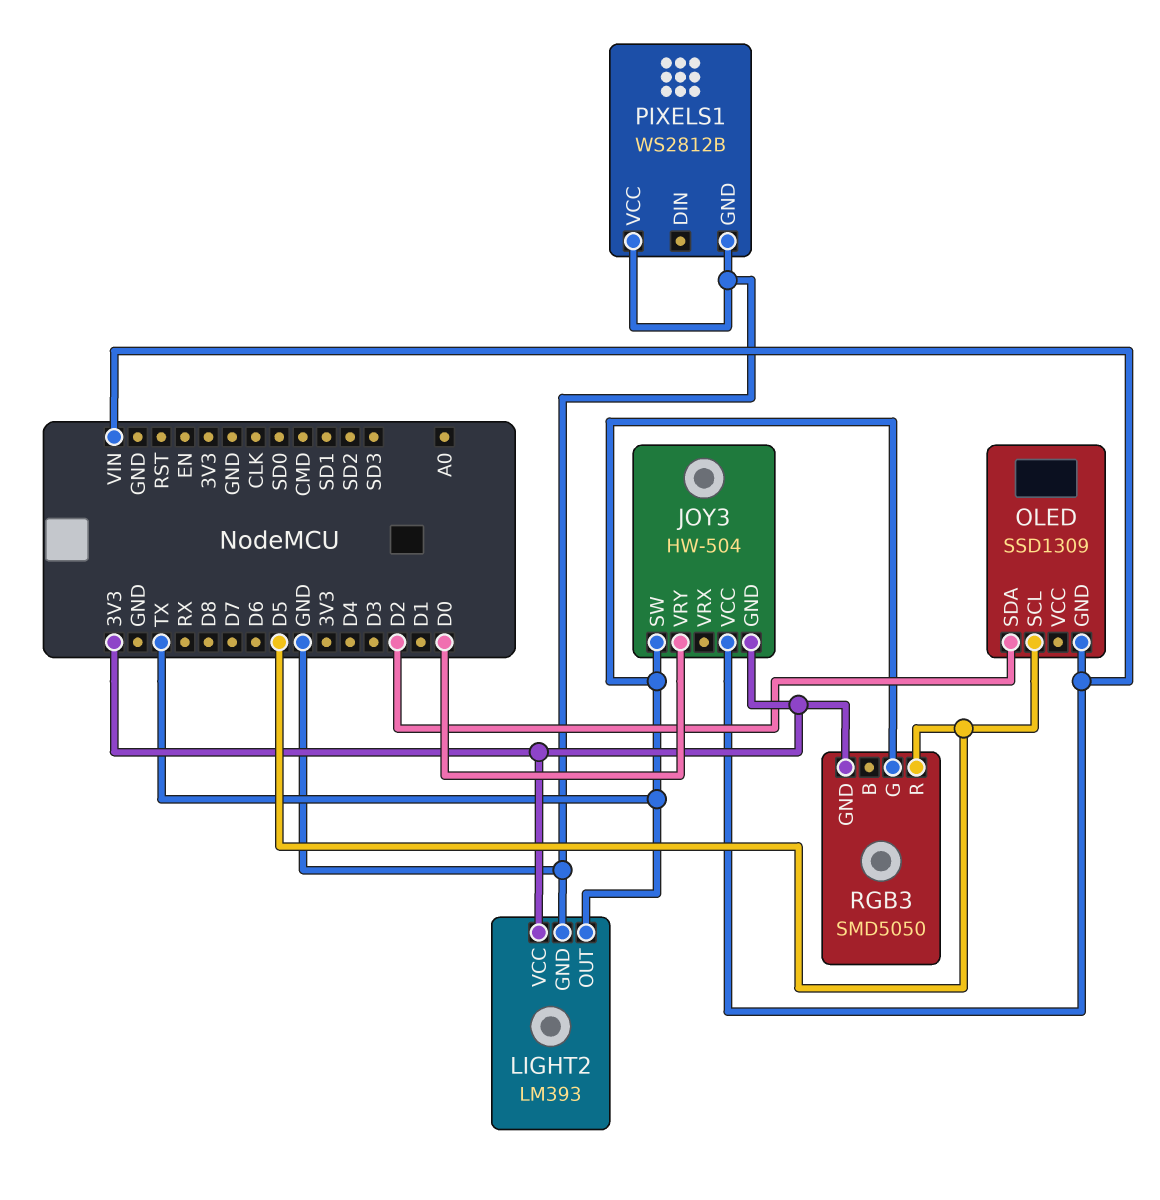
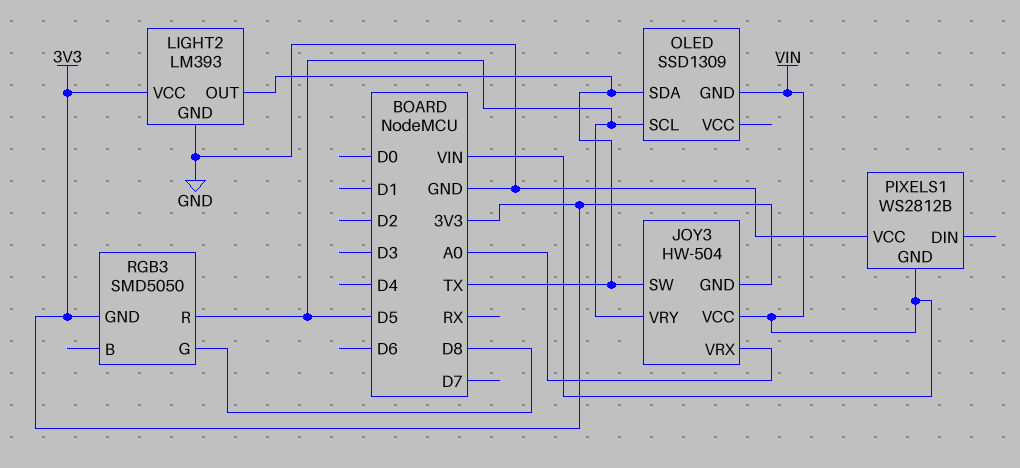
JOY3 pin VRX: none -> A0
JOY3 pin VRY: D0 -> D5
OLED pin SDA: D2 -> TX
PIXELS1 pin GND: GND -> VIN
RGB3 pin G: TX -> D8

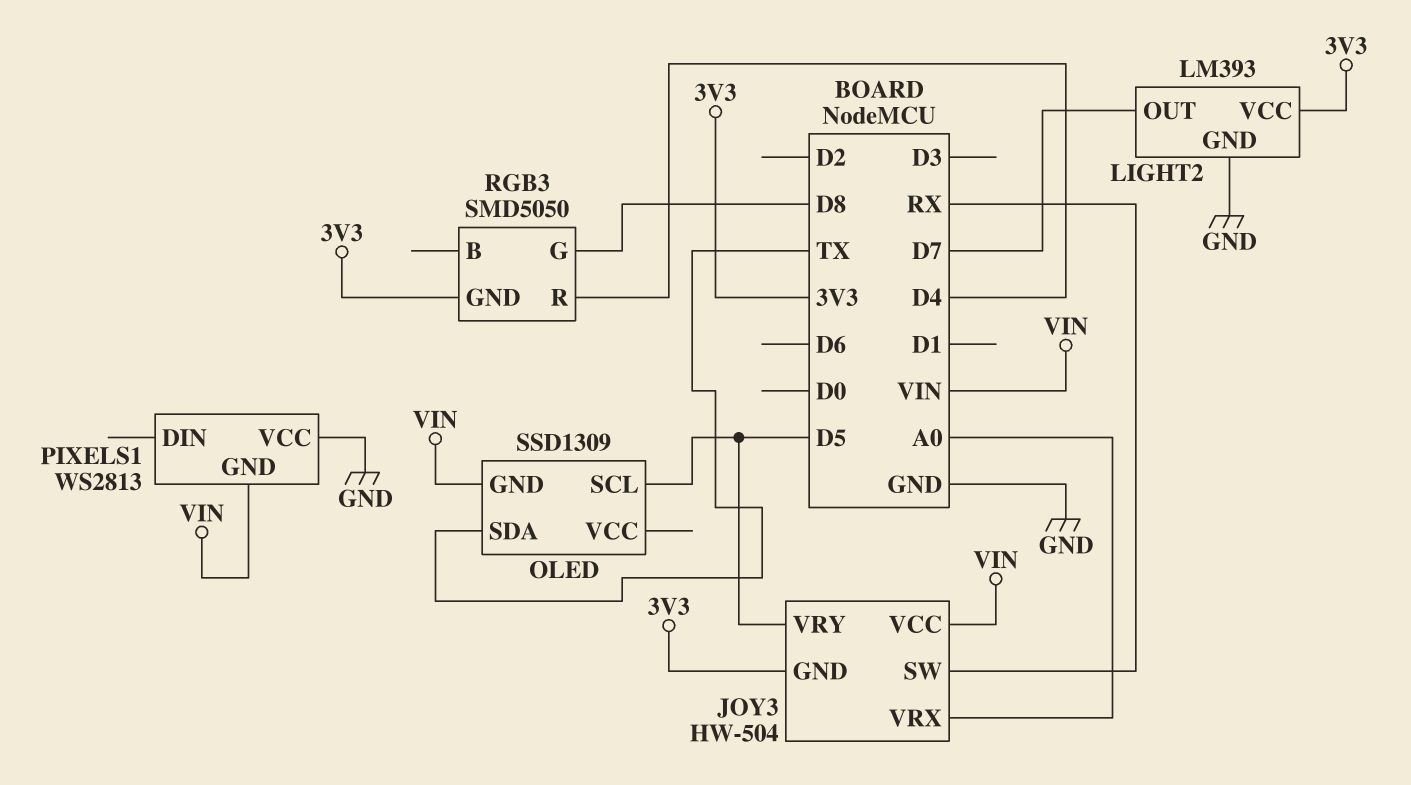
JOY3 pin SW: TX -> RX
LIGHT2 pin OUT: TX -> D7
PIXELS1: WS2812B -> WS2813
RGB3 pin R: D5 -> D4

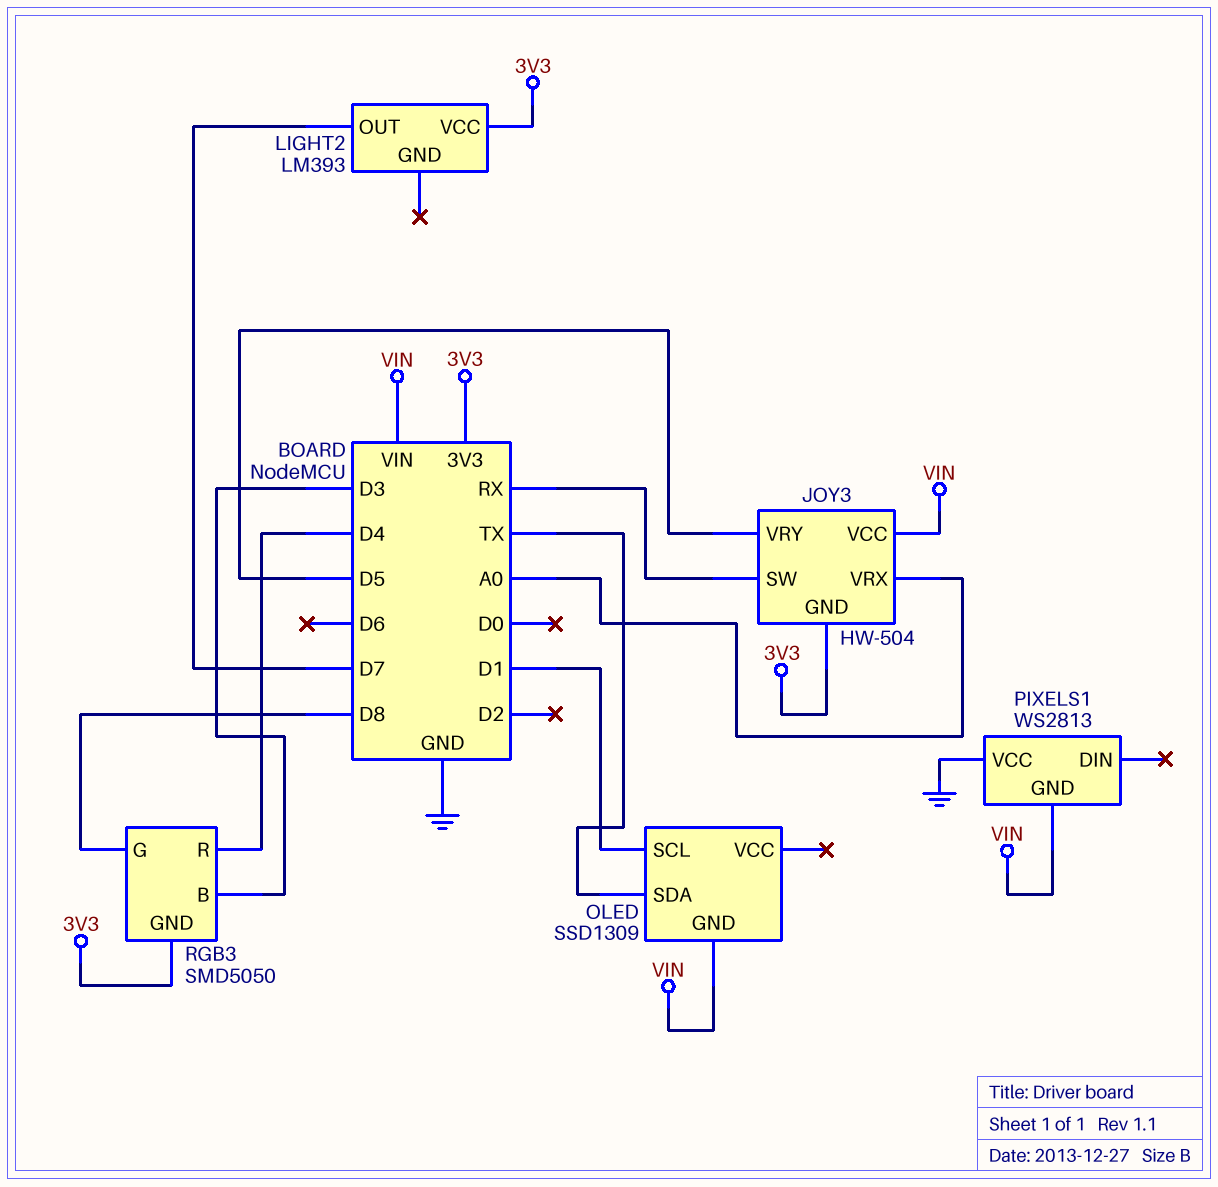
LIGHT2 pin GND: GND -> none
OLED pin SCL: D5 -> D1
RGB3 pin B: none -> D3

